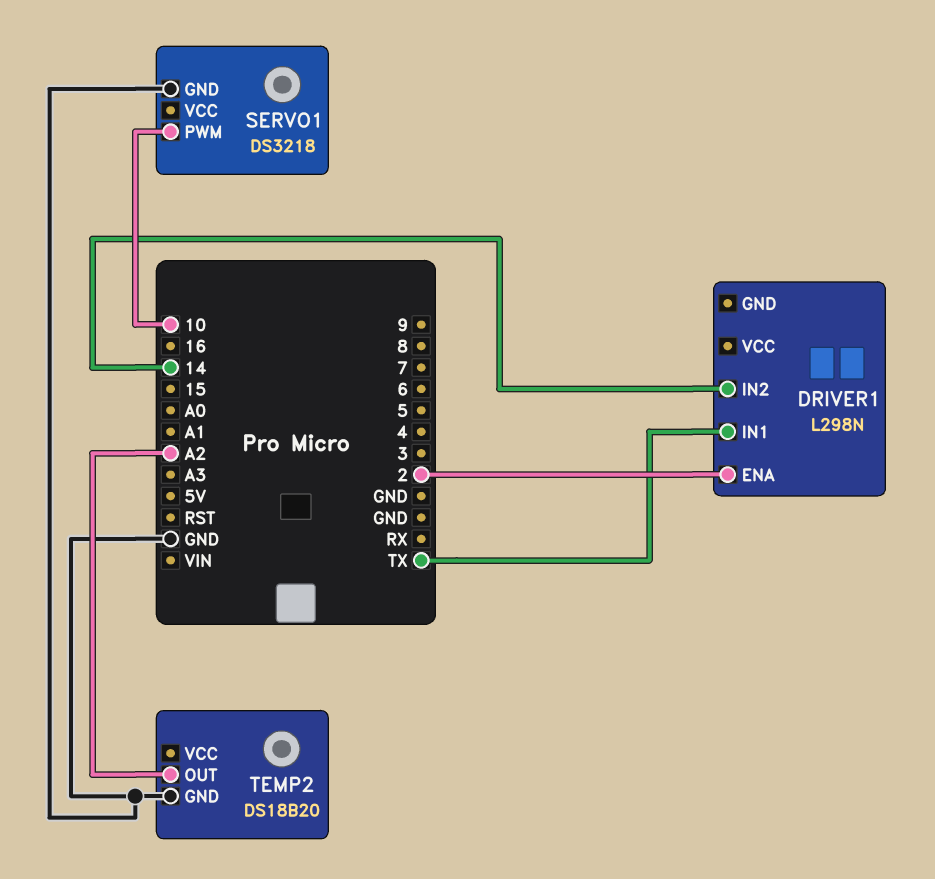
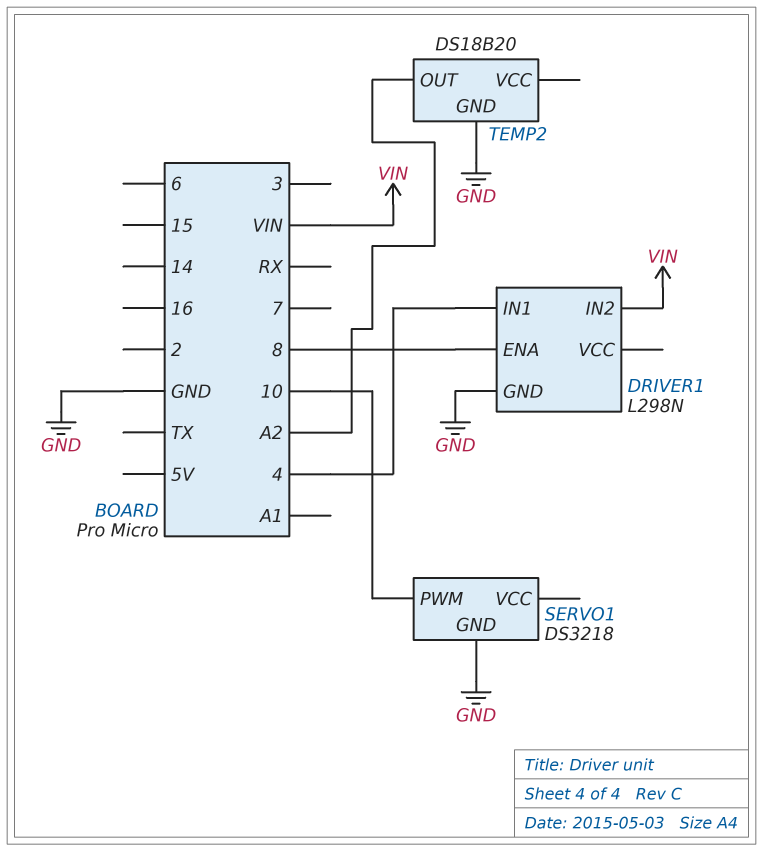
DRIVER1 pin ENA: 2 -> 8
DRIVER1 pin GND: none -> GND
DRIVER1 pin IN1: TX -> 4
DRIVER1 pin IN2: 14 -> VIN

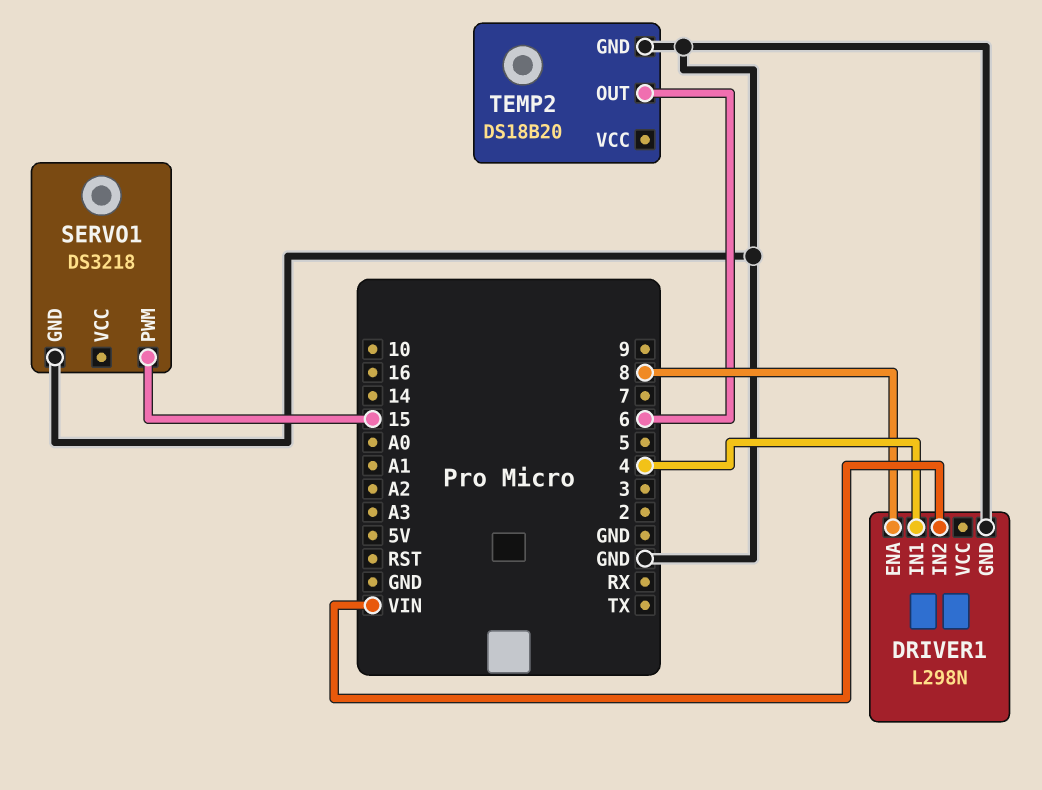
SERVO1 pin PWM: 10 -> 15
TEMP2 pin OUT: A2 -> 6

